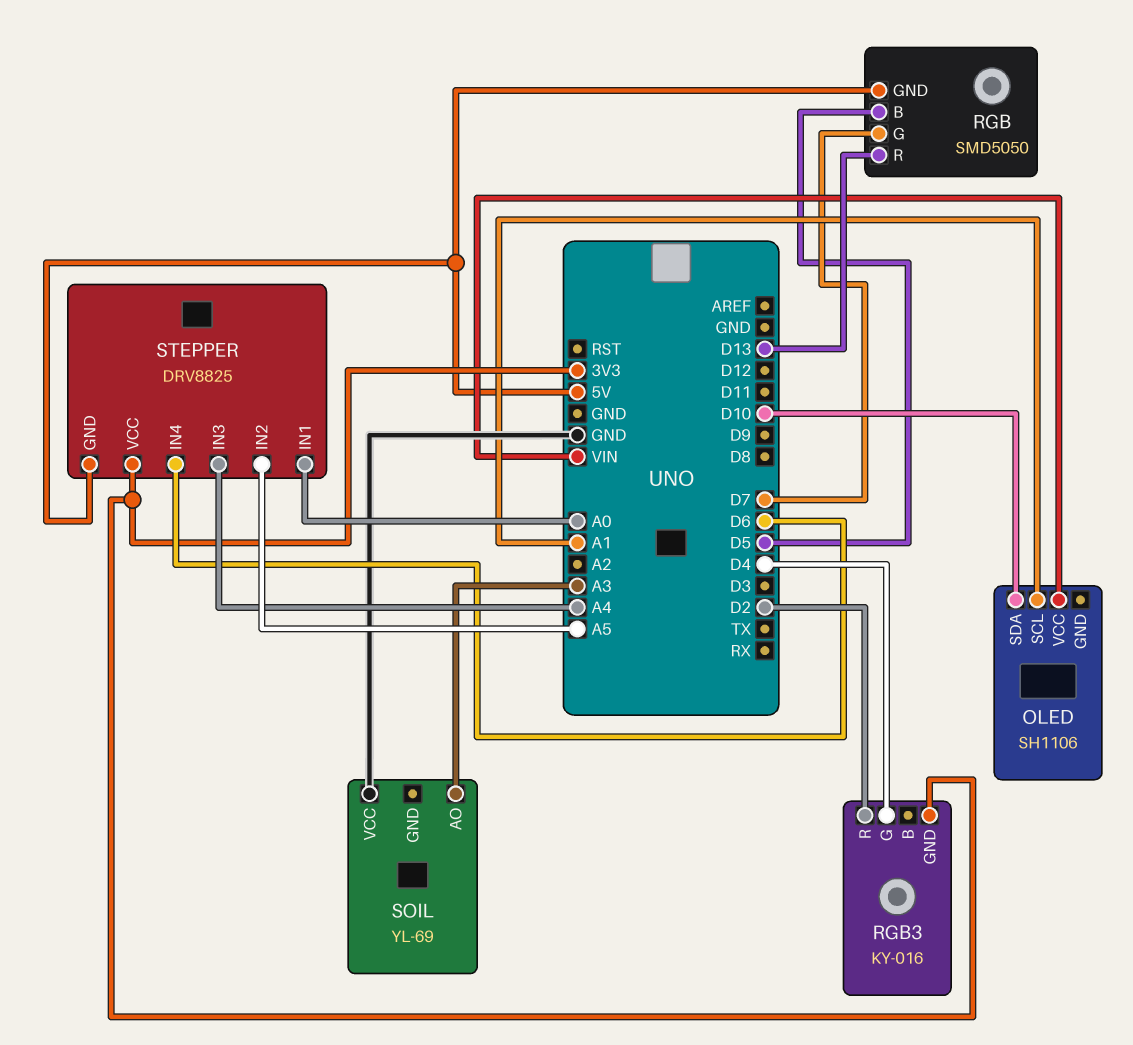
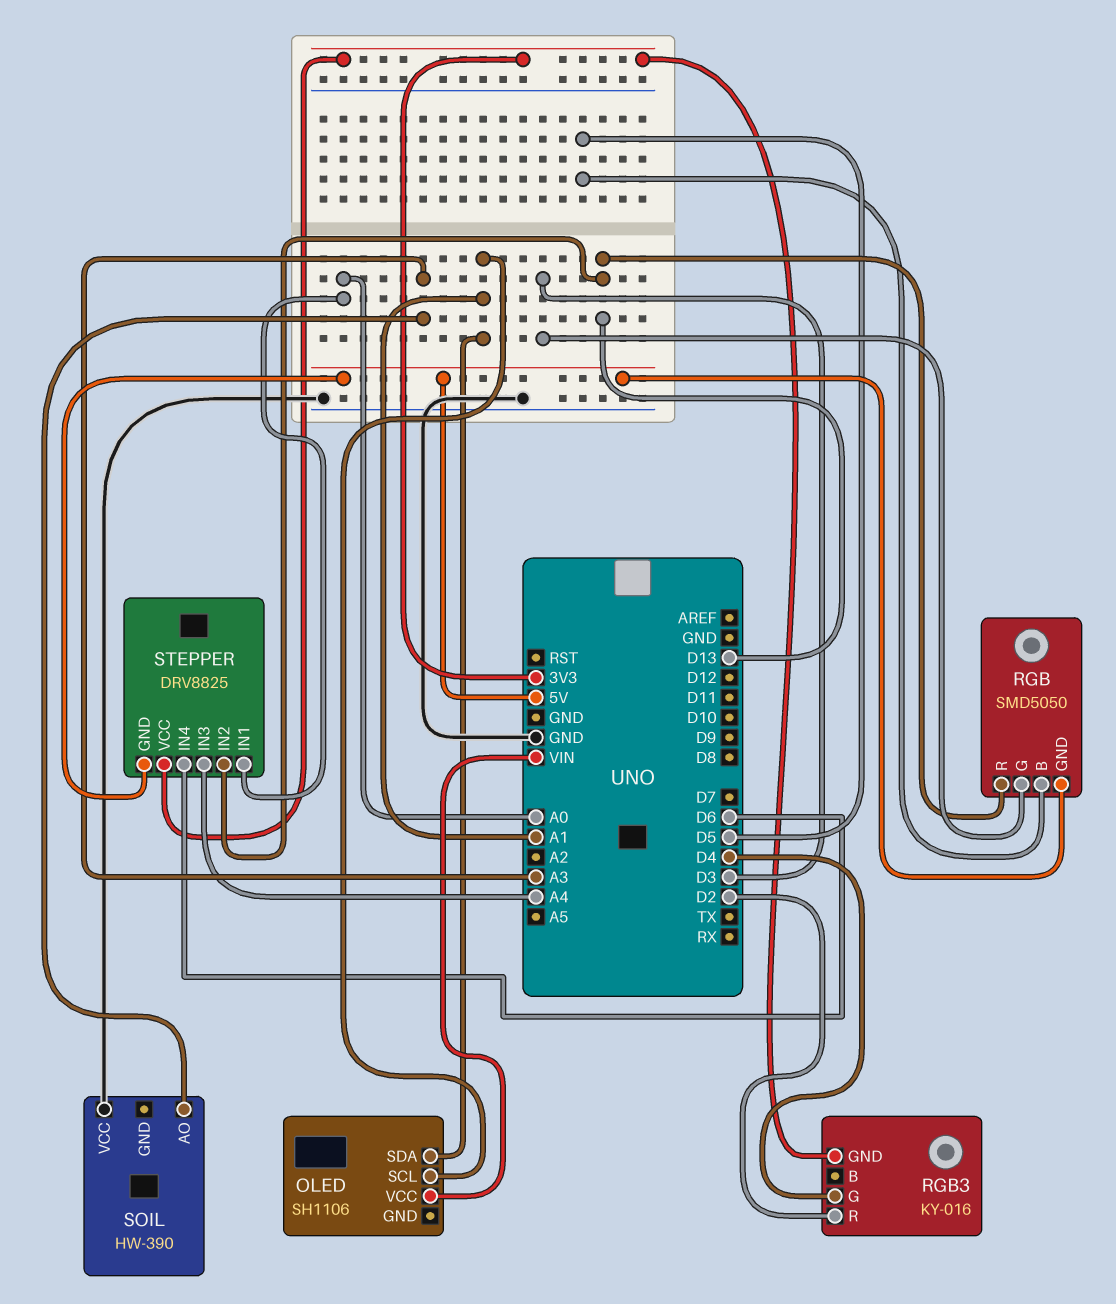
OLED pin SDA: D10 -> A1
RGB pin G: D7 -> D3
SOIL: YL-69 -> HW-390
STEPPER pin IN2: A5 -> D13

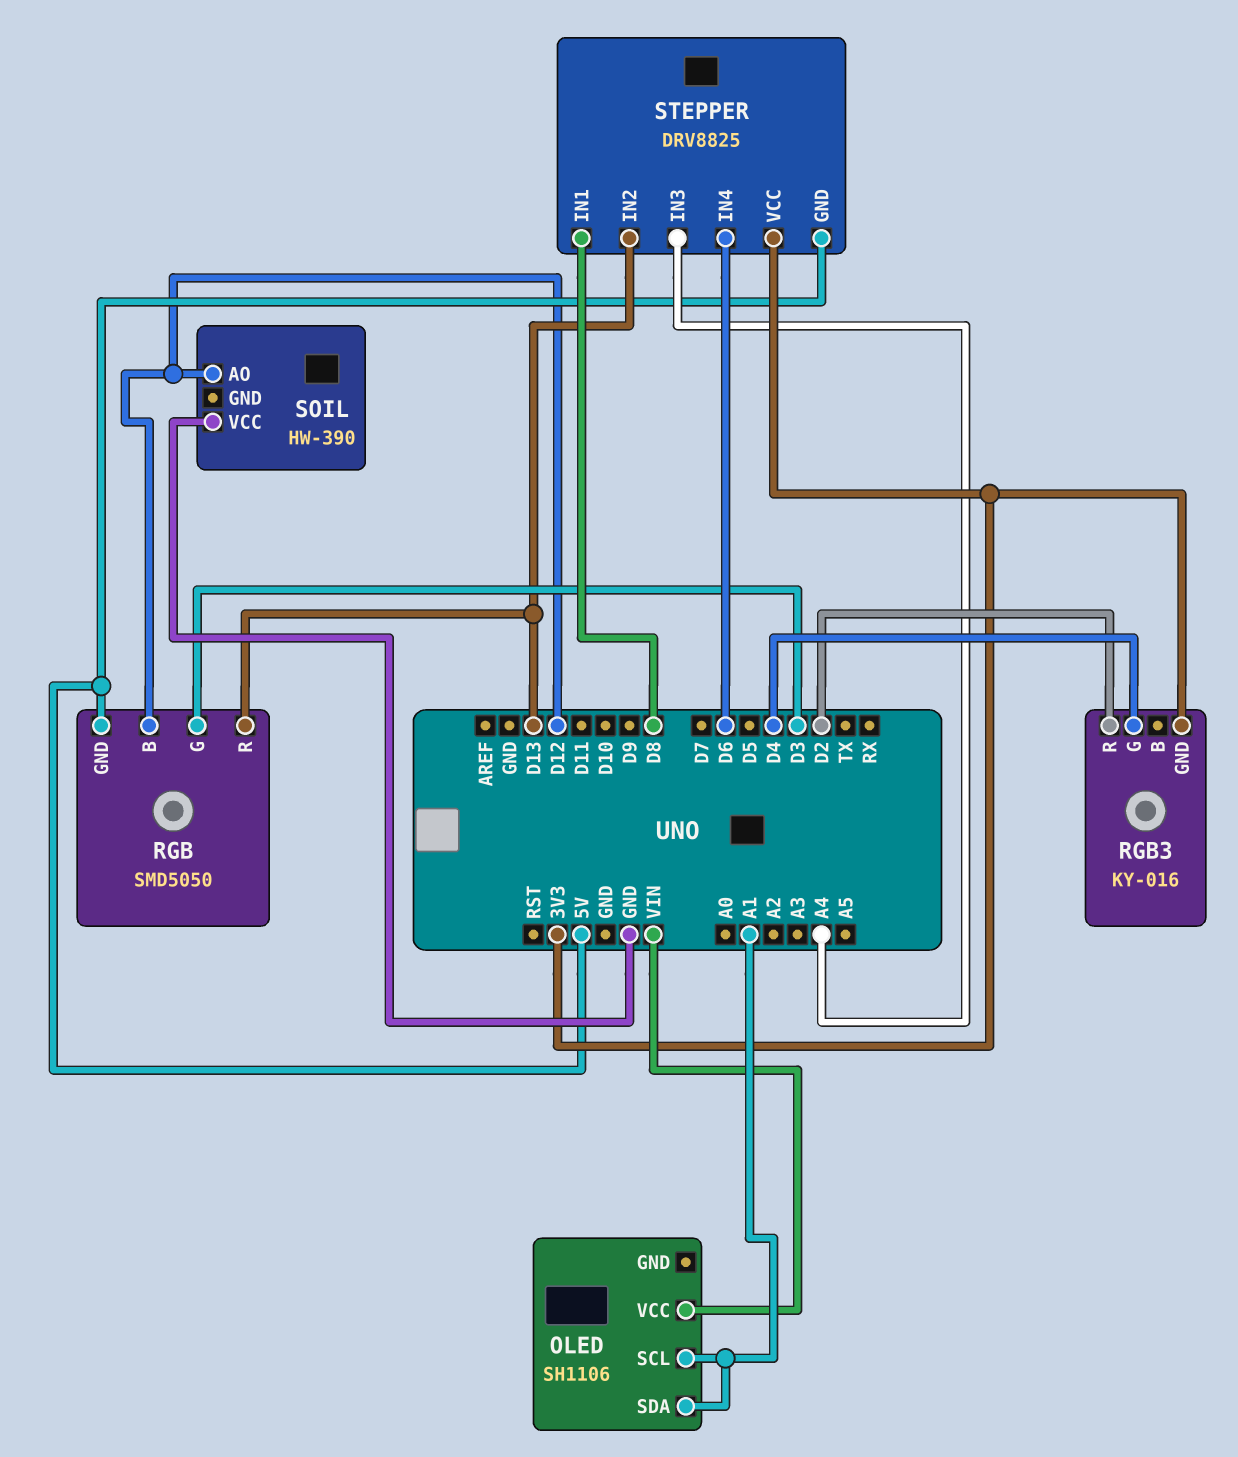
RGB pin B: D5 -> D12
SOIL pin AO: A3 -> D12
STEPPER pin IN1: A0 -> D8

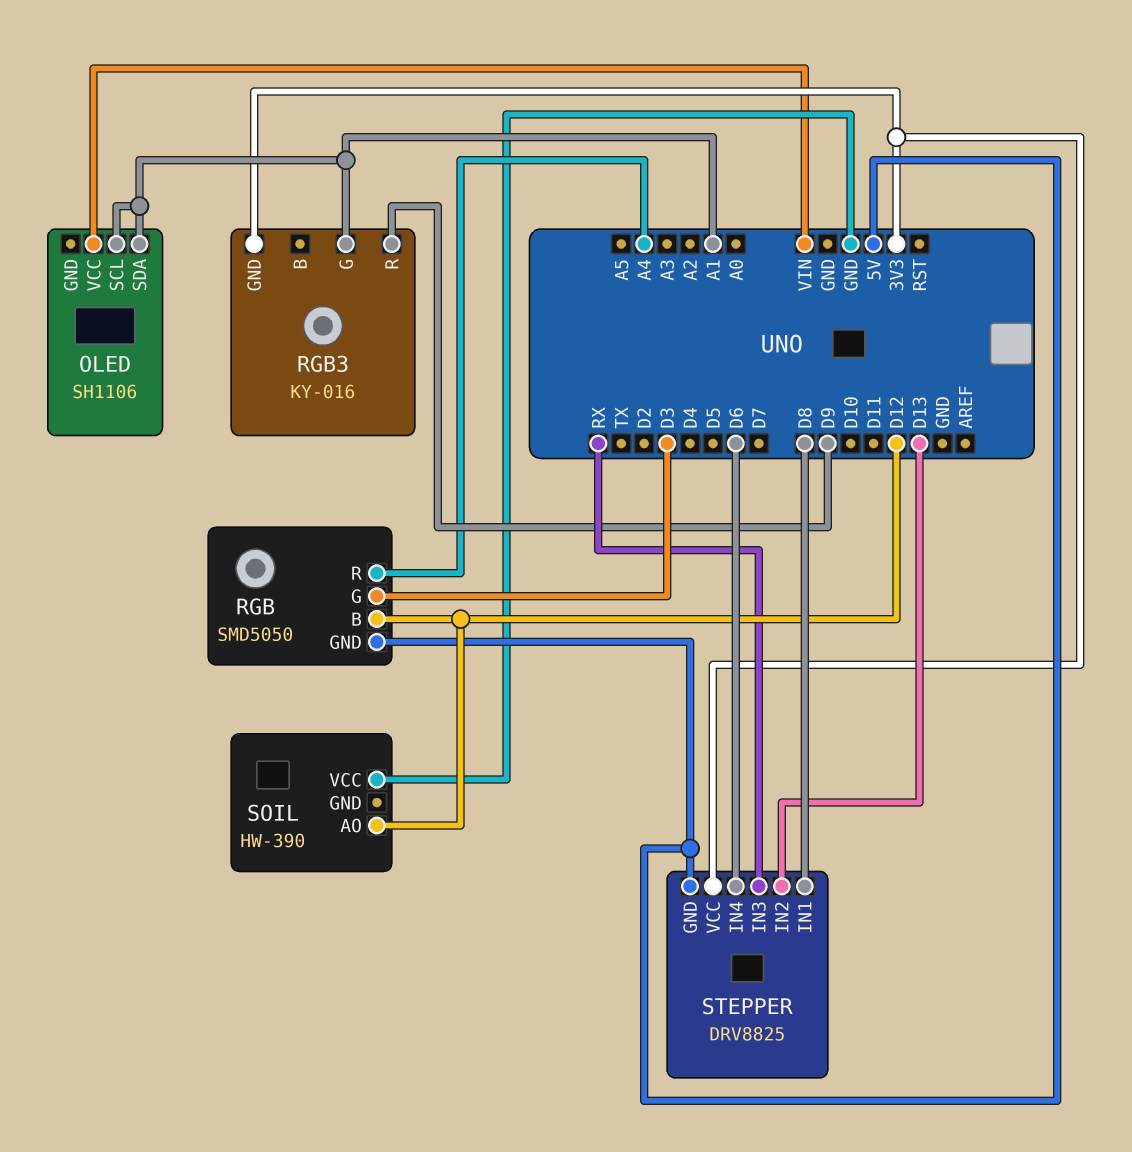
RGB pin R: D13 -> A4
RGB3 pin G: D4 -> A1
RGB3 pin R: D2 -> D9
STEPPER pin IN3: A4 -> RX

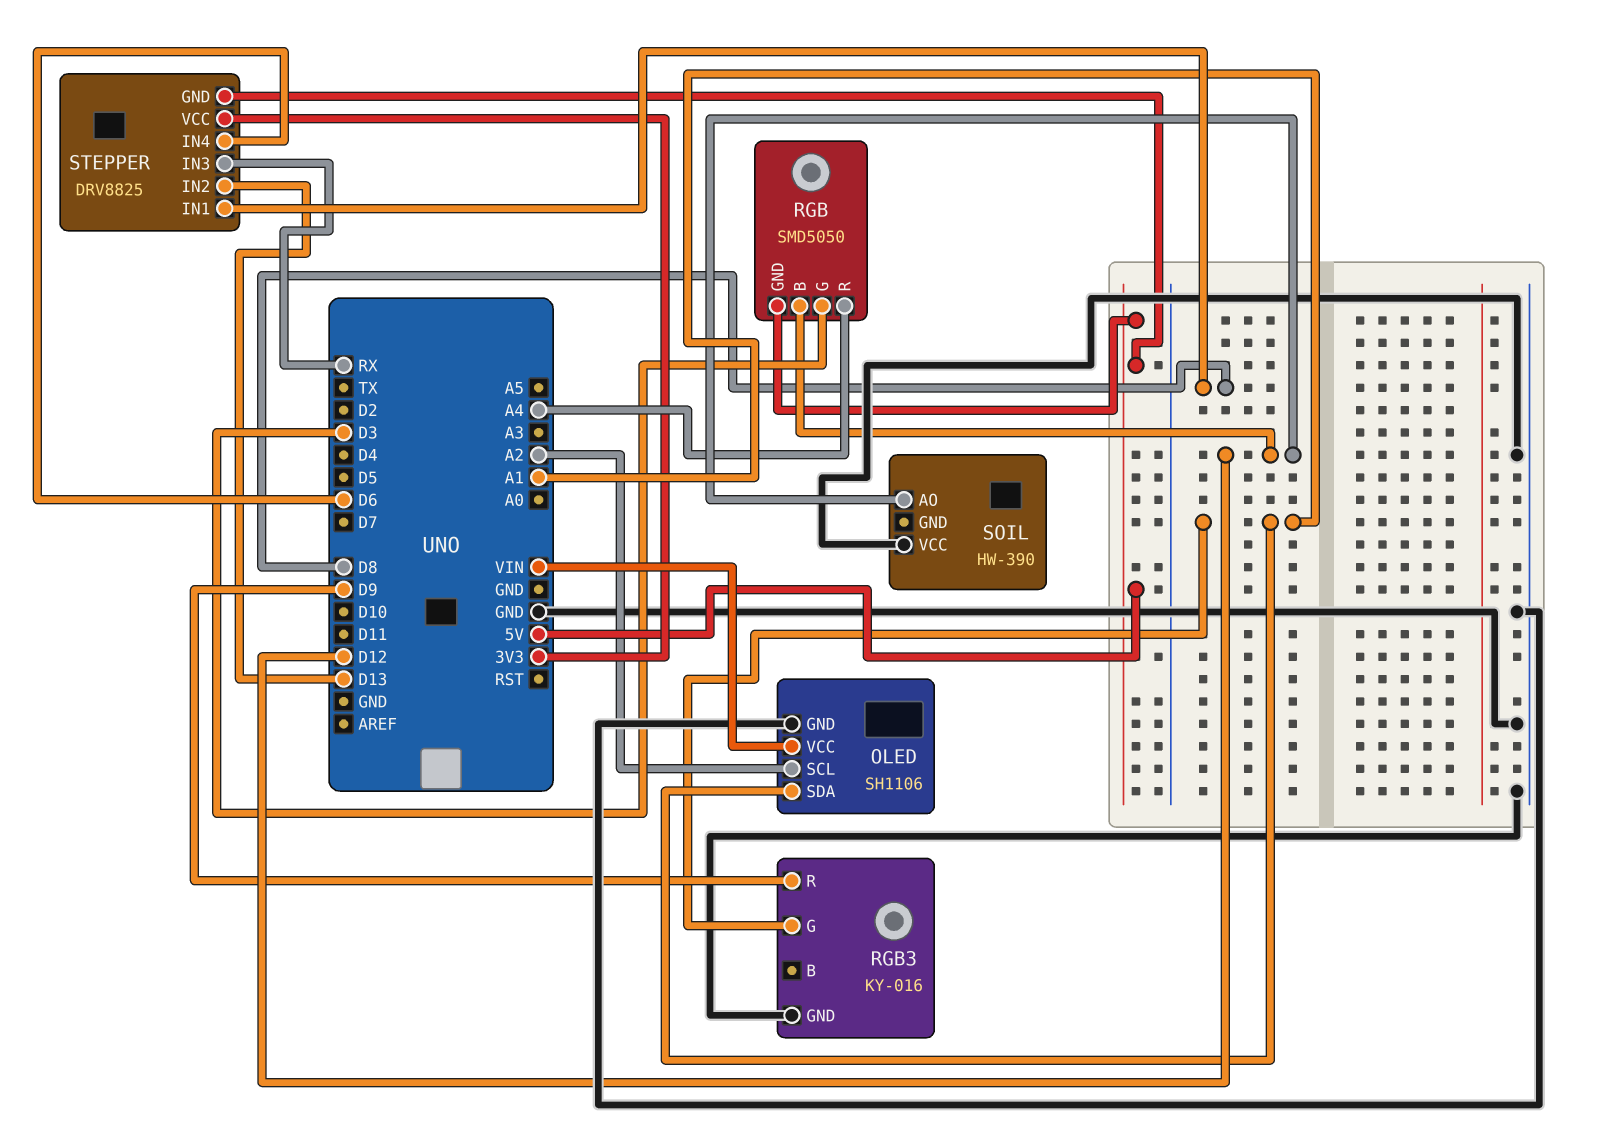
OLED pin GND: none -> GND
OLED pin SCL: A1 -> A2
RGB3 pin GND: 3V3 -> GND

